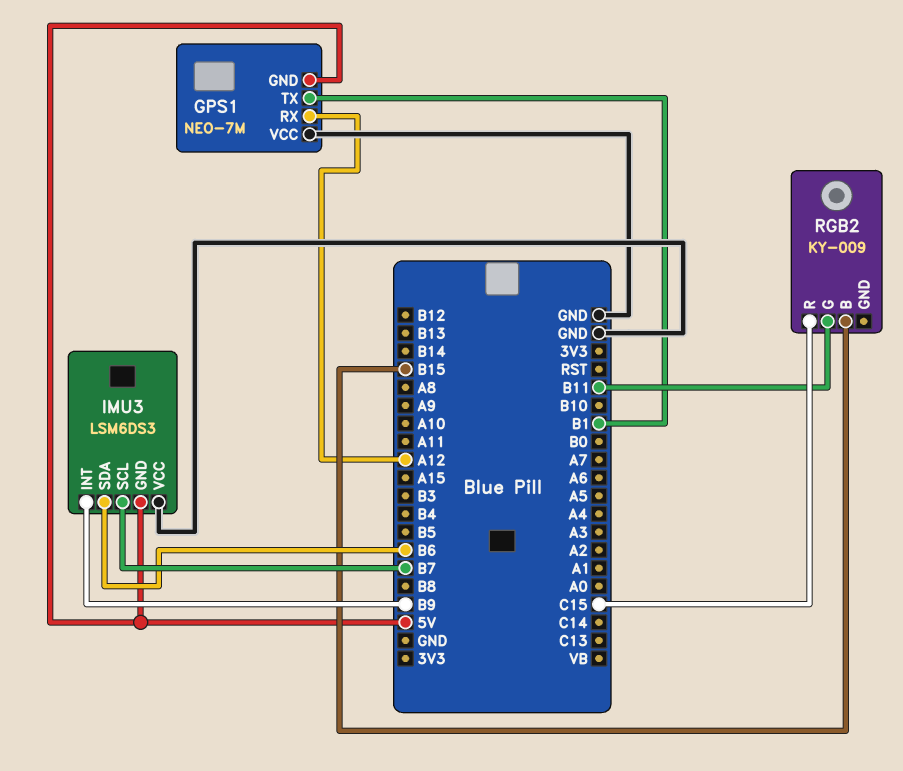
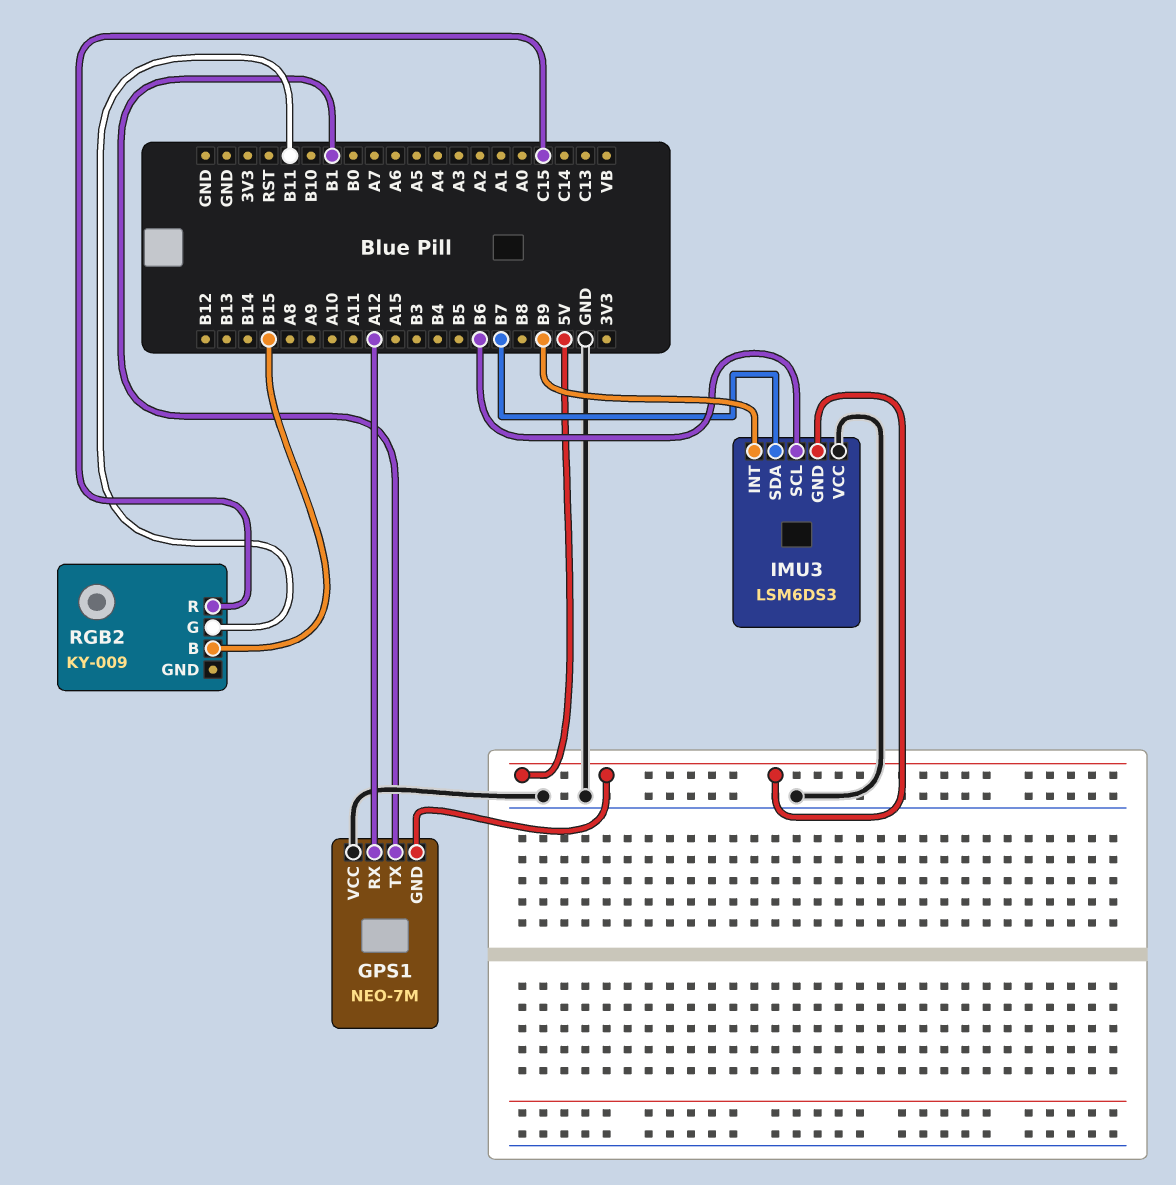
IMU3 pin SCL: B7 -> B6
IMU3 pin SDA: B6 -> B7

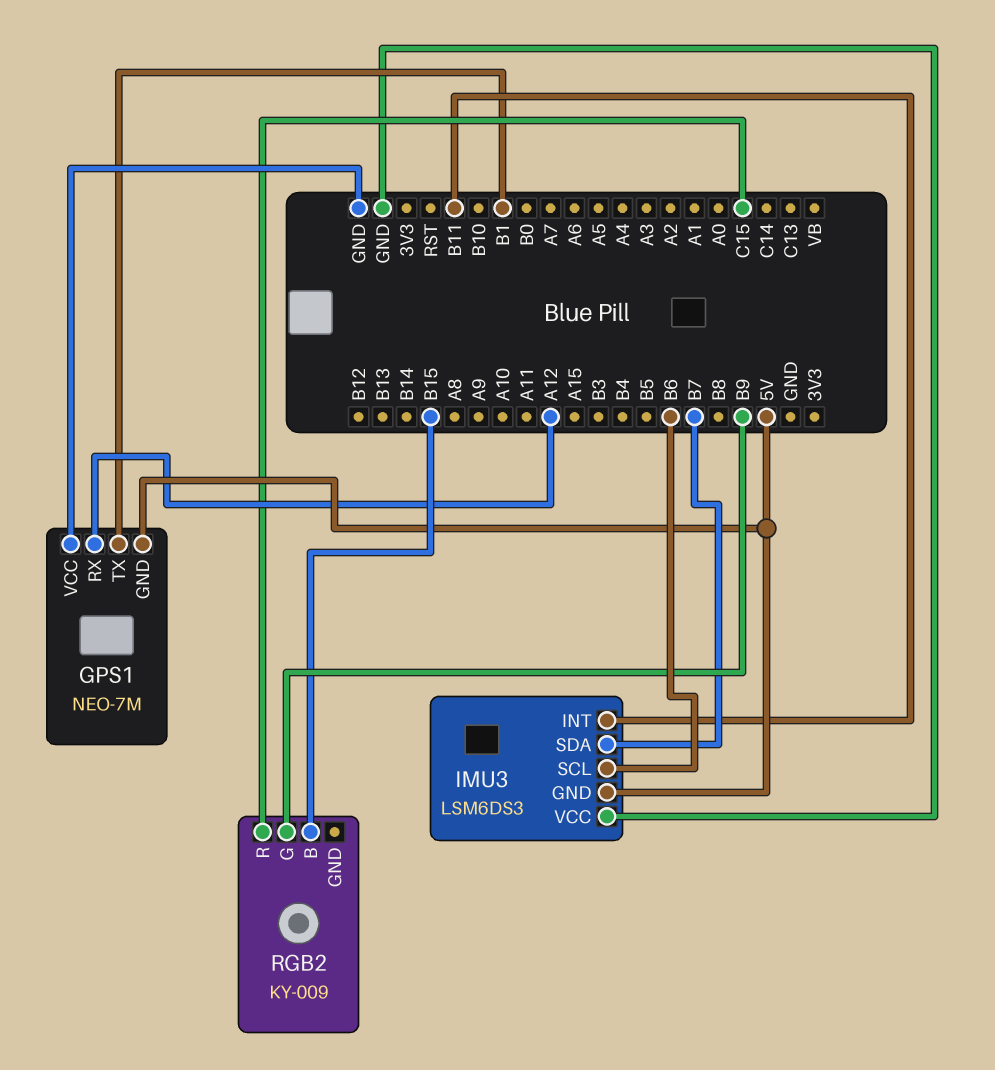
IMU3 pin INT: B9 -> B11
RGB2 pin G: B11 -> B9

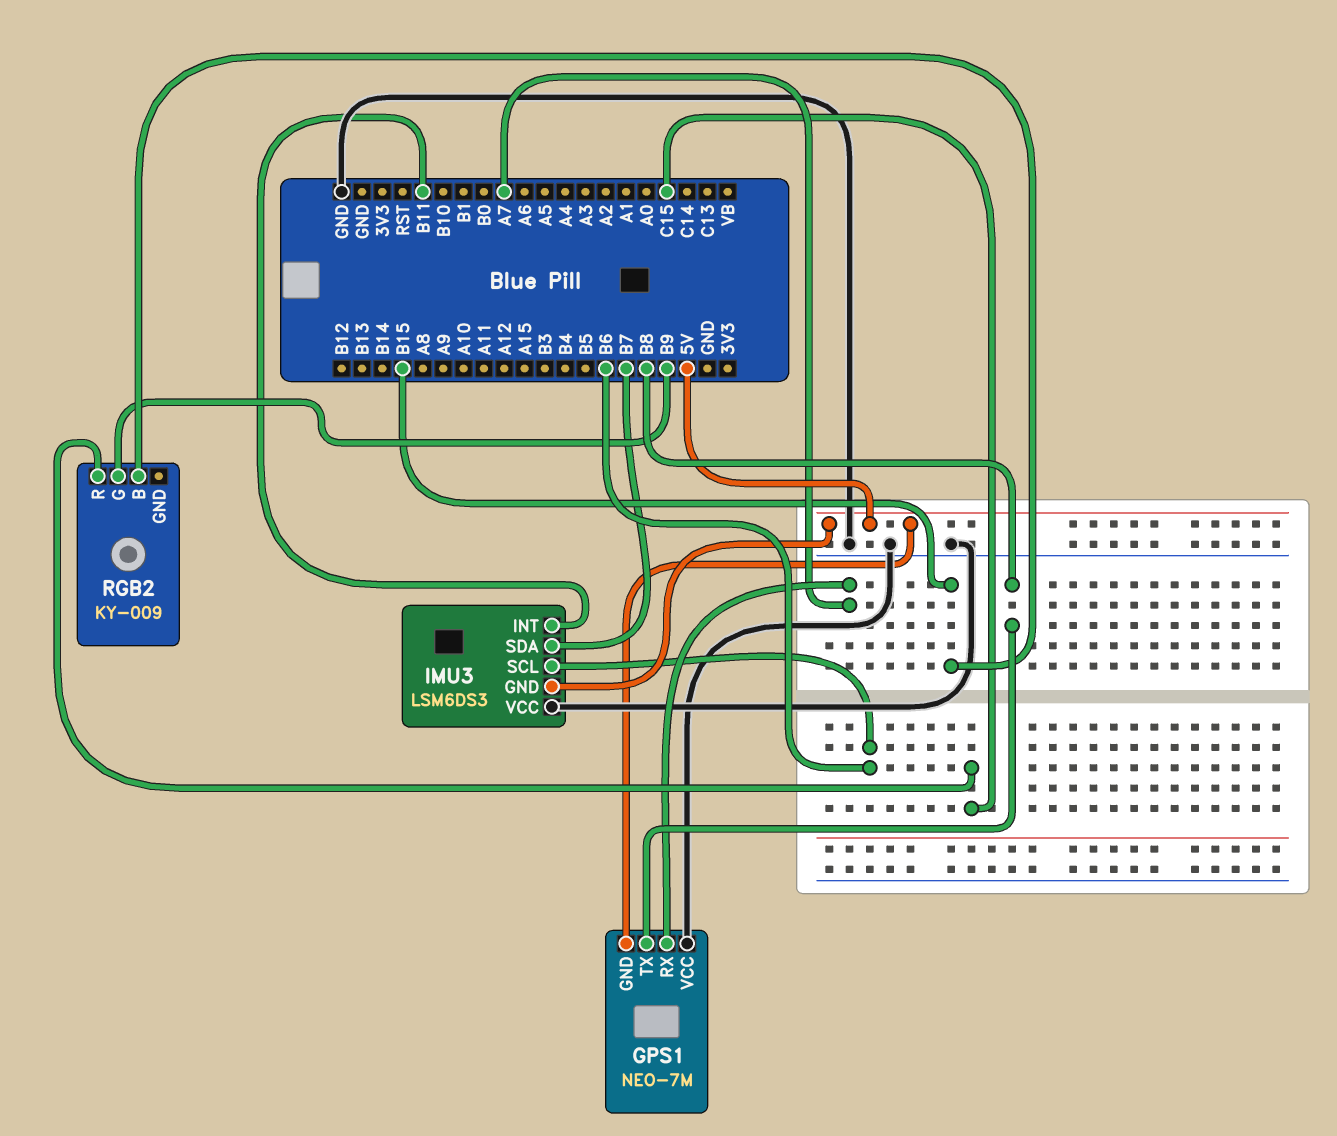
GPS1 pin RX: A12 -> A7
GPS1 pin TX: B1 -> B8

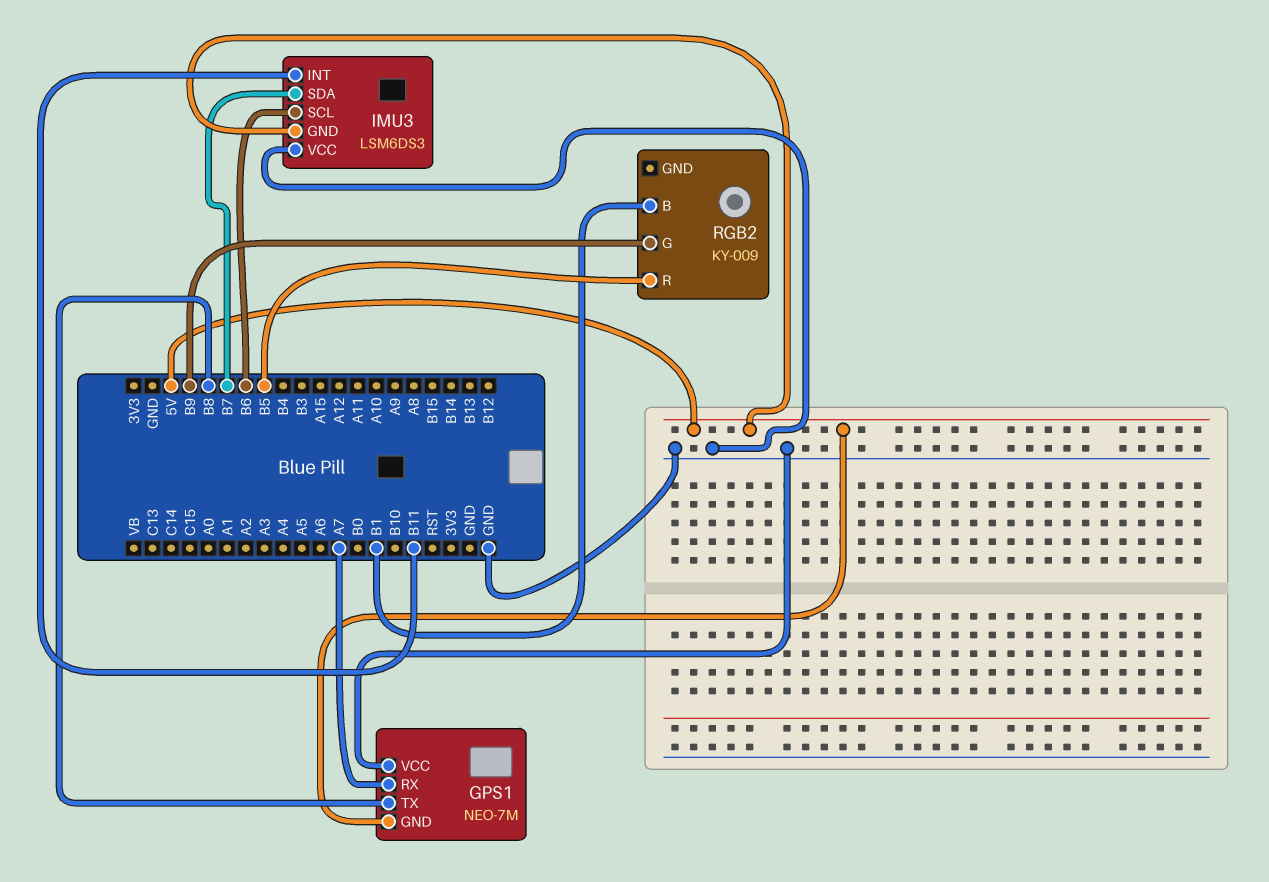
RGB2 pin B: B15 -> B1
RGB2 pin R: C15 -> B5

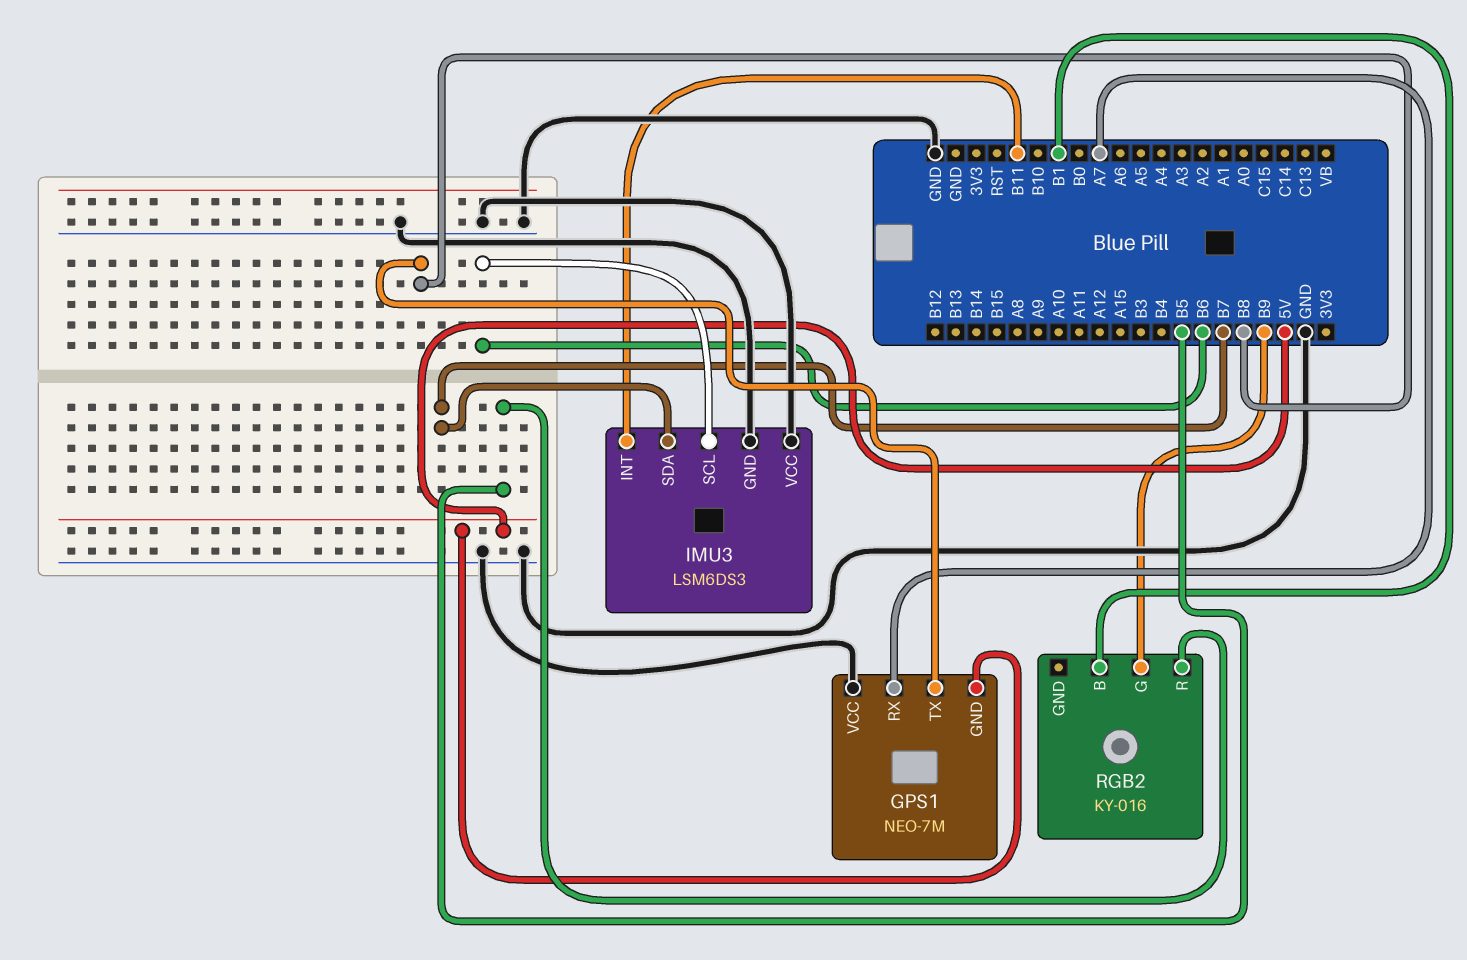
IMU3 pin GND: 5V -> GND
RGB2: KY-009 -> KY-016

